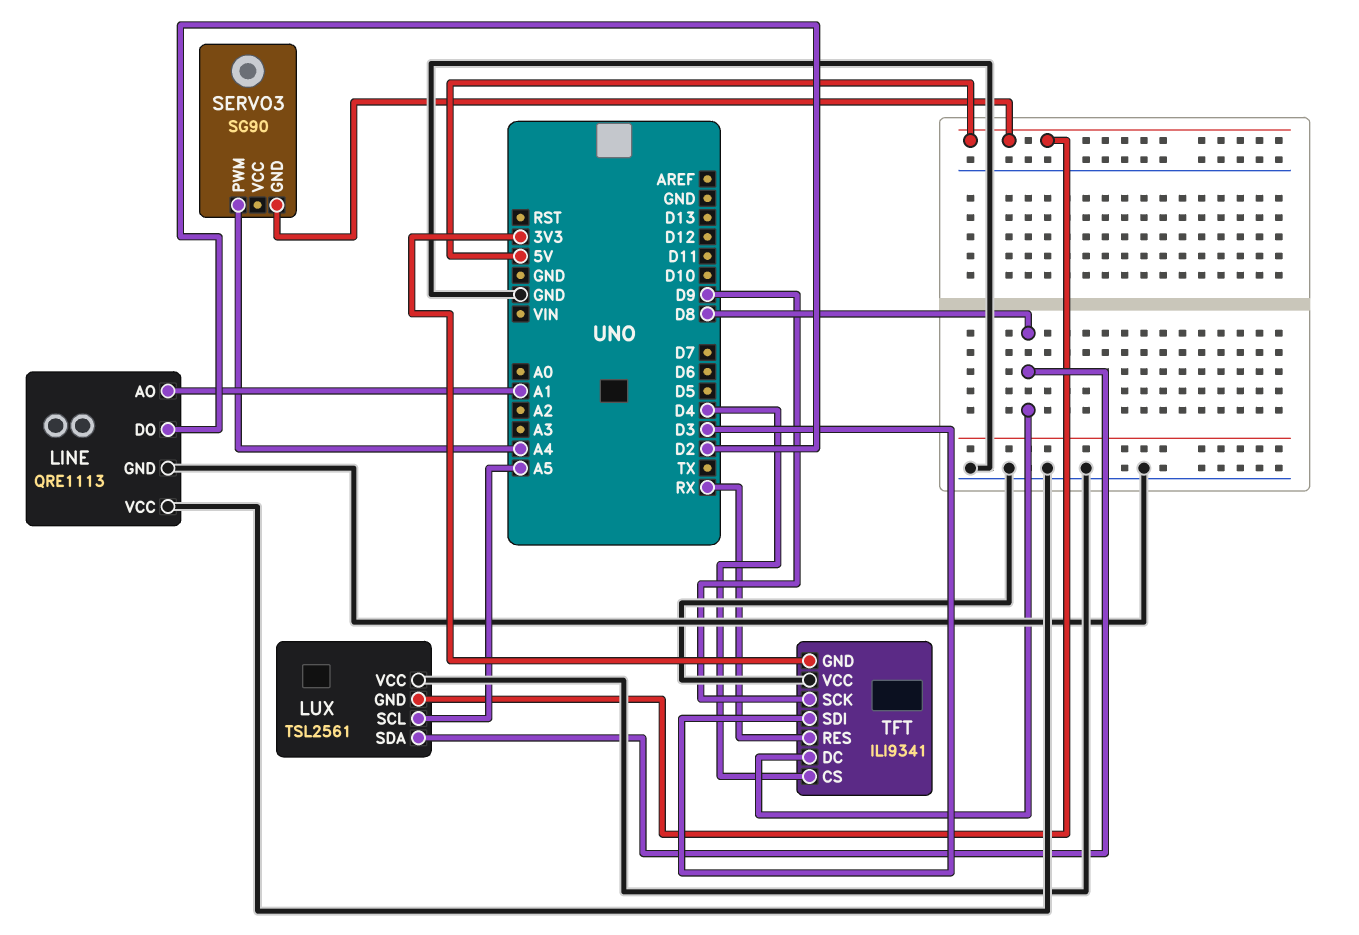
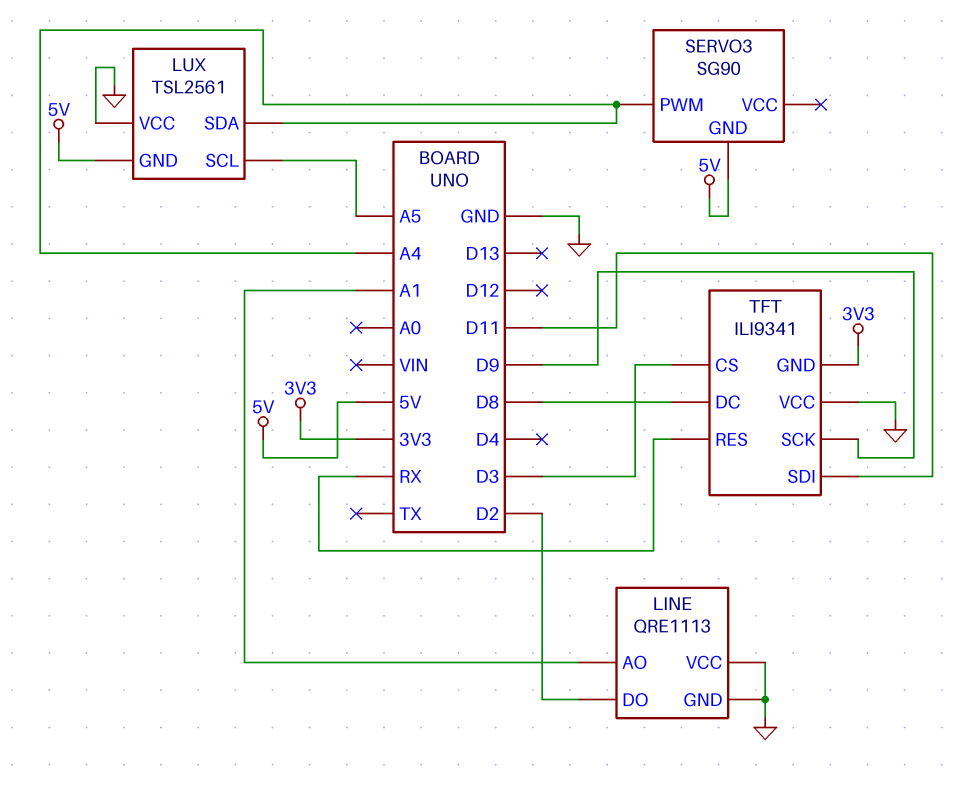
LUX pin SDA: D8 -> A4
TFT pin CS: D4 -> D3
TFT pin SDI: D3 -> D11

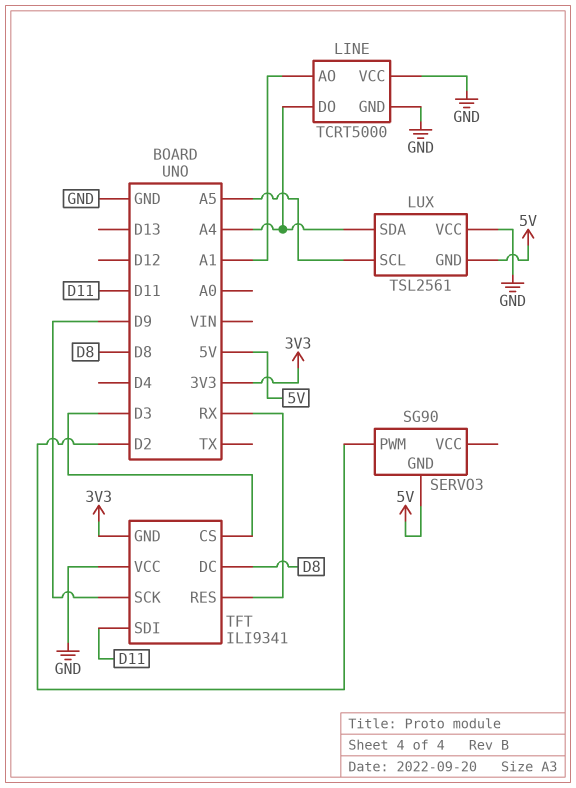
LINE: QRE1113 -> TCRT5000
LINE pin DO: D2 -> A4
SERVO3 pin PWM: A4 -> D2

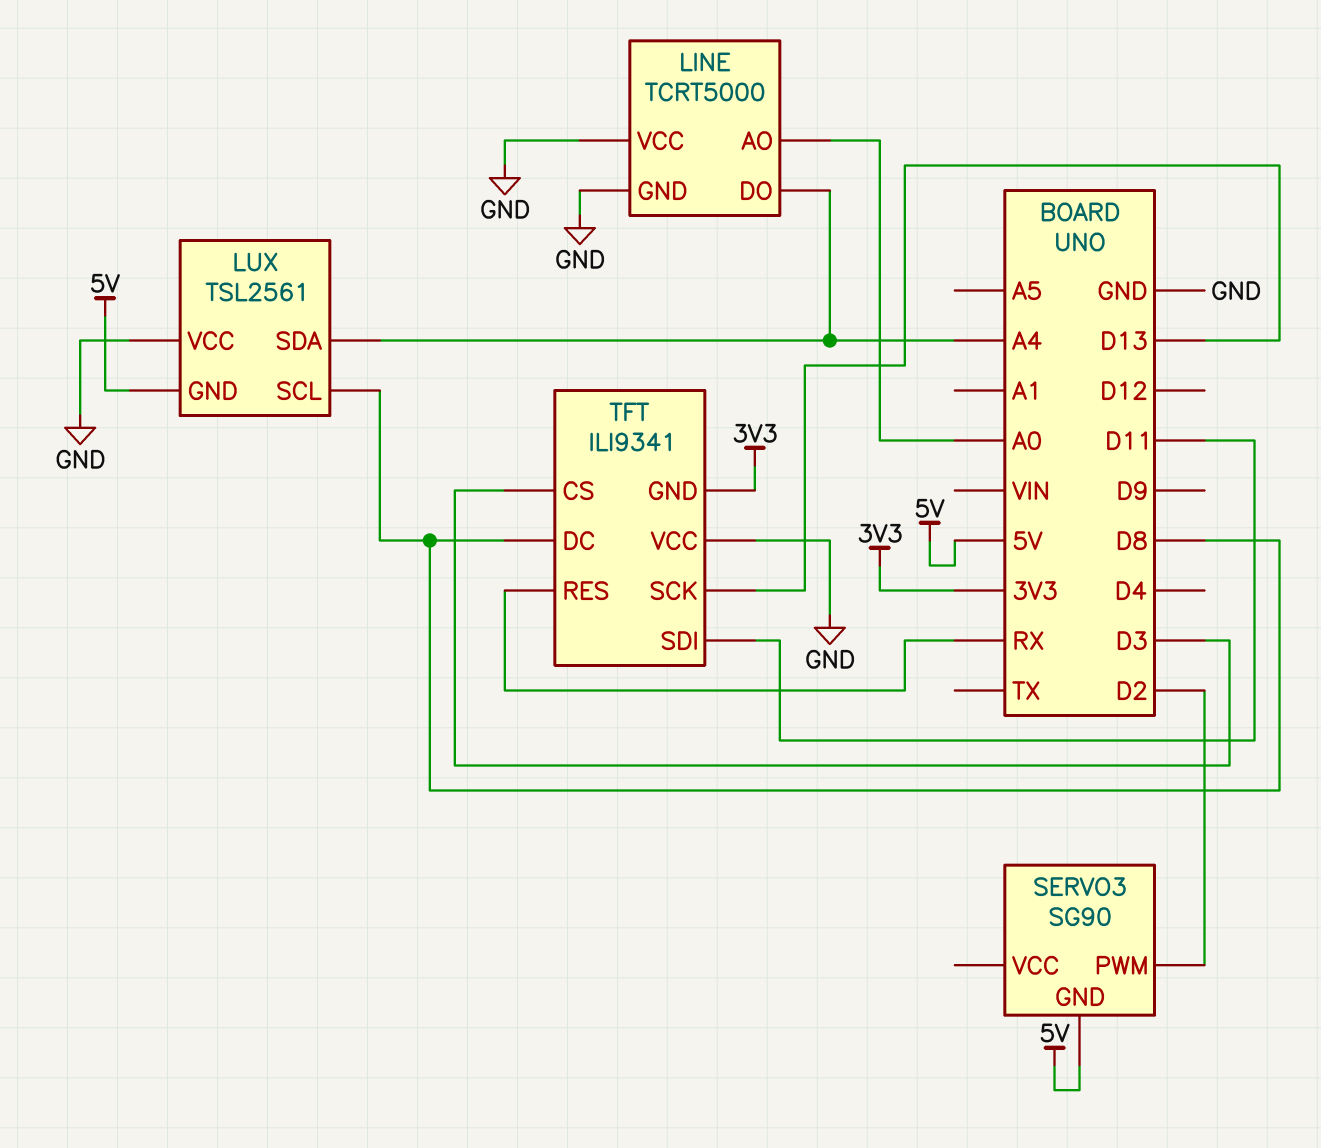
LINE pin AO: A1 -> A0
LUX pin SCL: A5 -> D8
TFT pin SCK: D9 -> D13

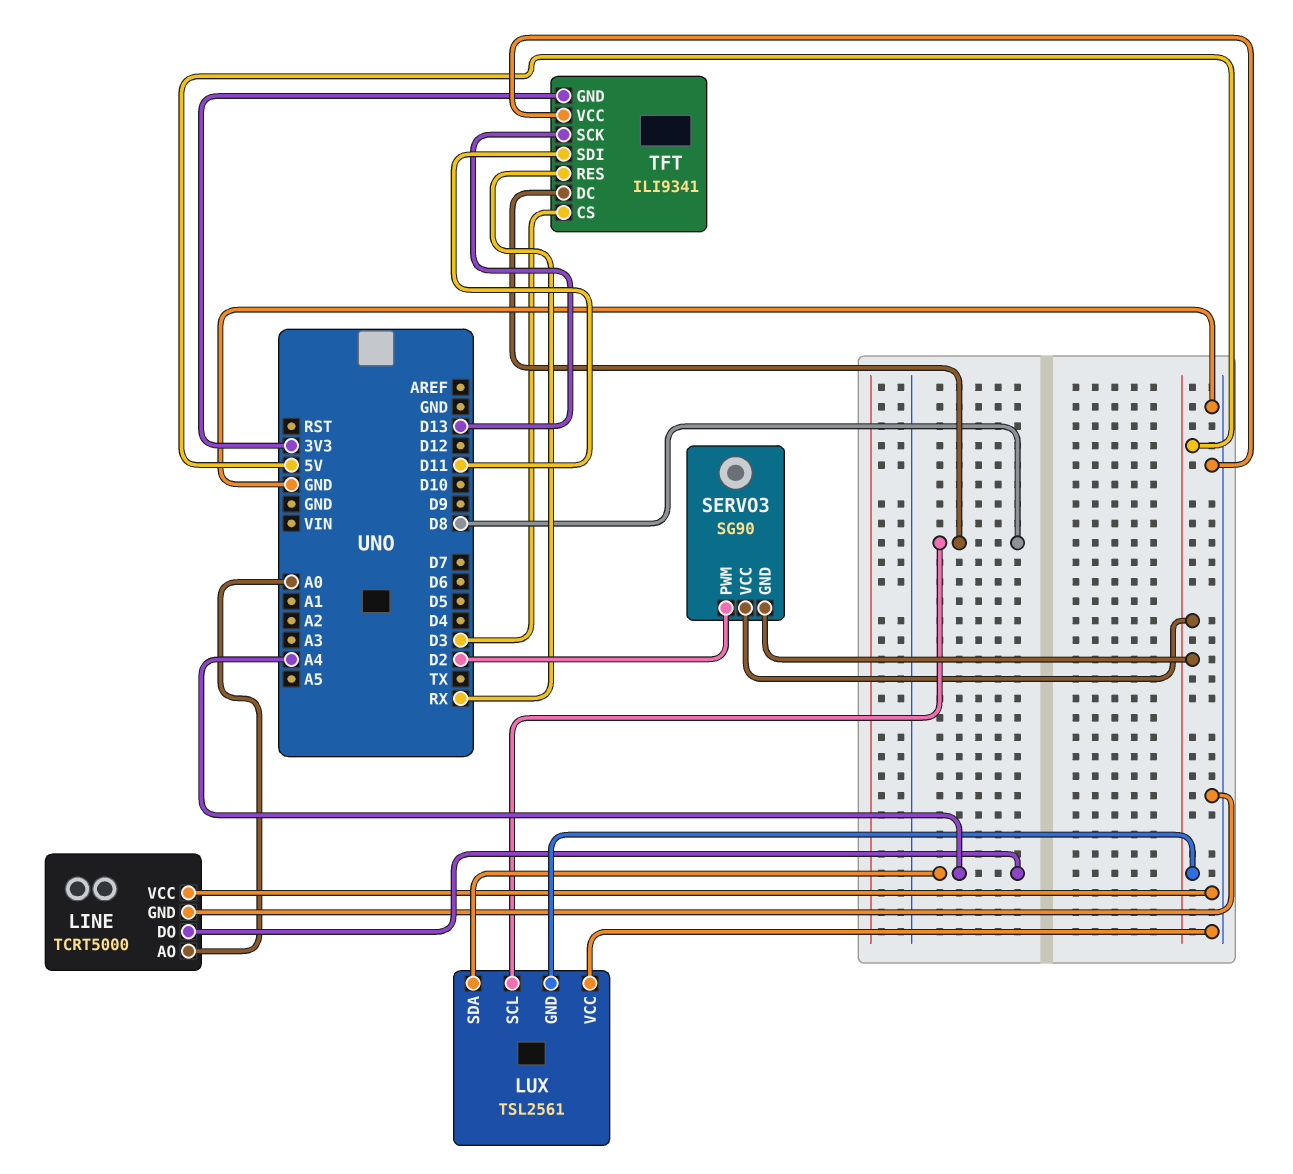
SERVO3 pin VCC: none -> 5V

